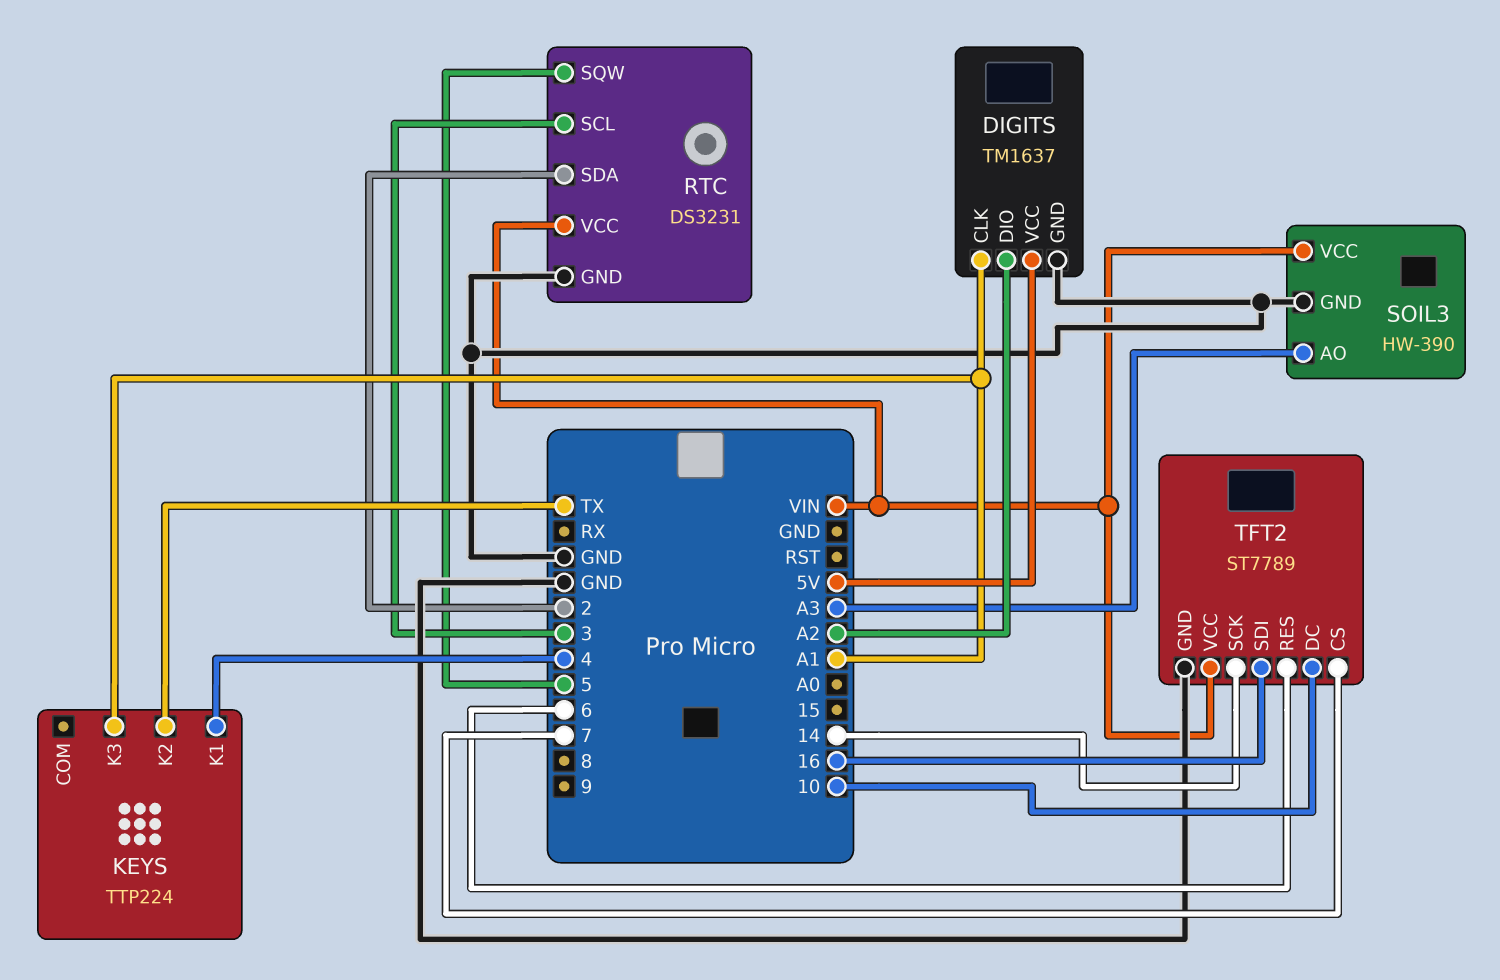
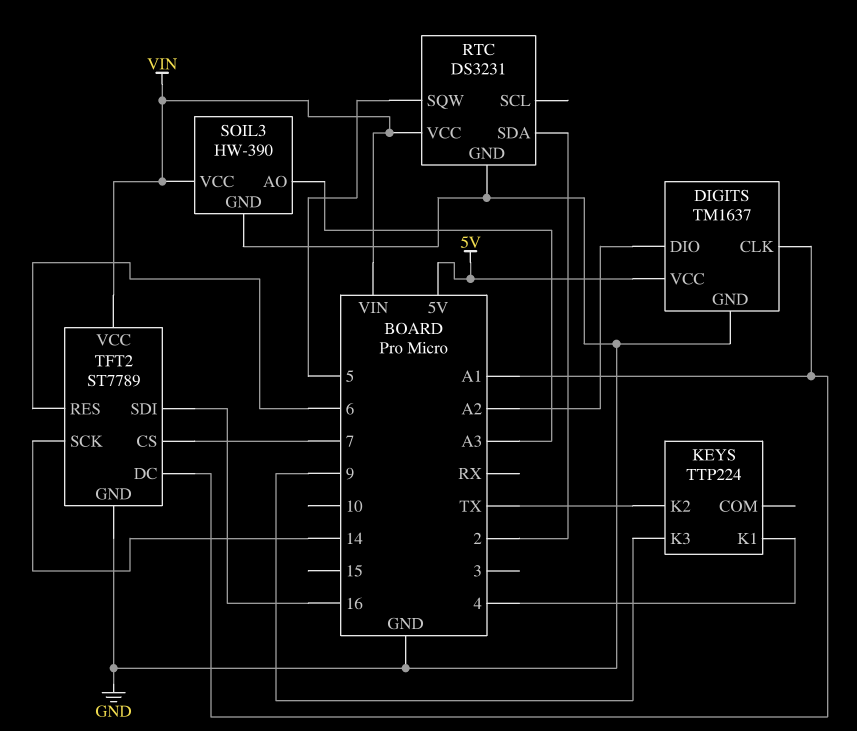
KEYS pin K3: A1 -> 9
RTC pin SCL: 3 -> none
TFT2 pin DC: 10 -> A1

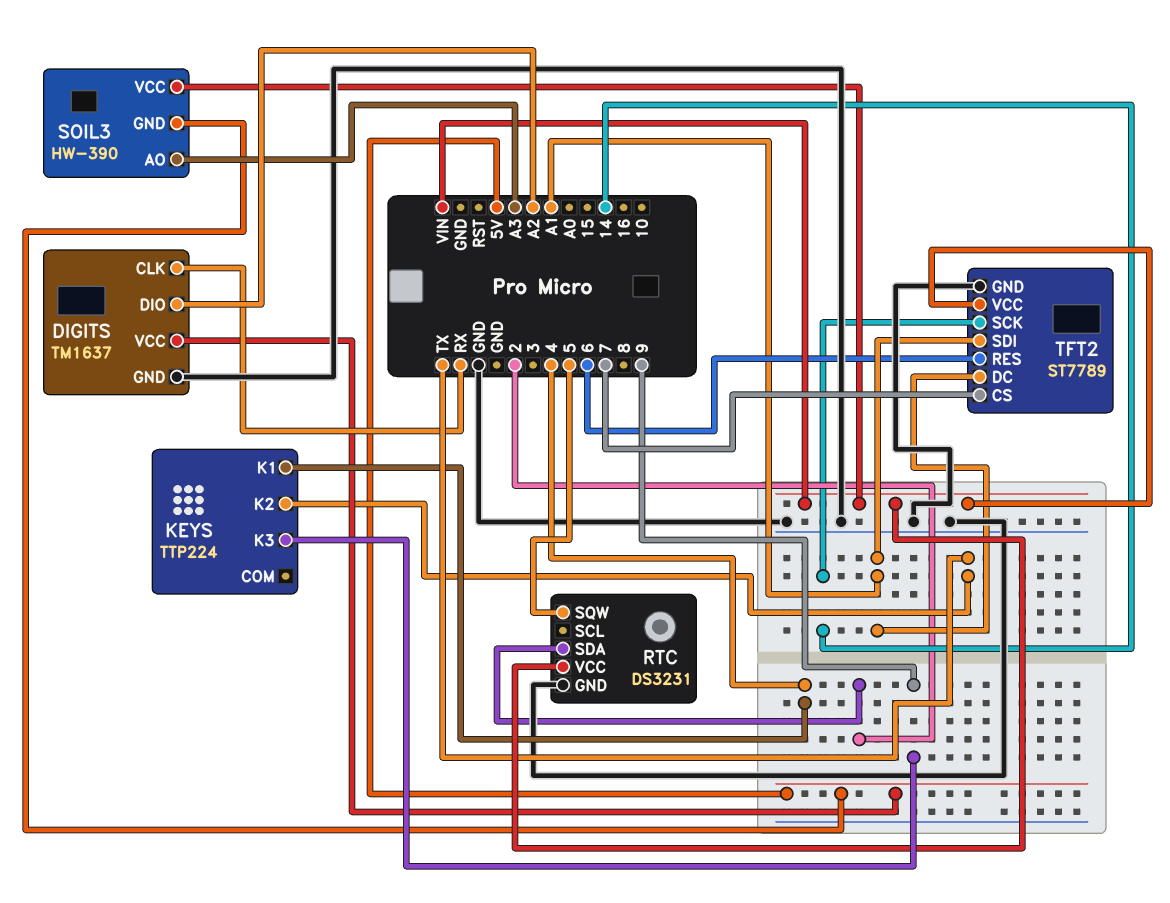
DIGITS pin CLK: A1 -> RX
SOIL3 pin GND: GND -> 5V
TFT2 pin SDI: 16 -> A1

